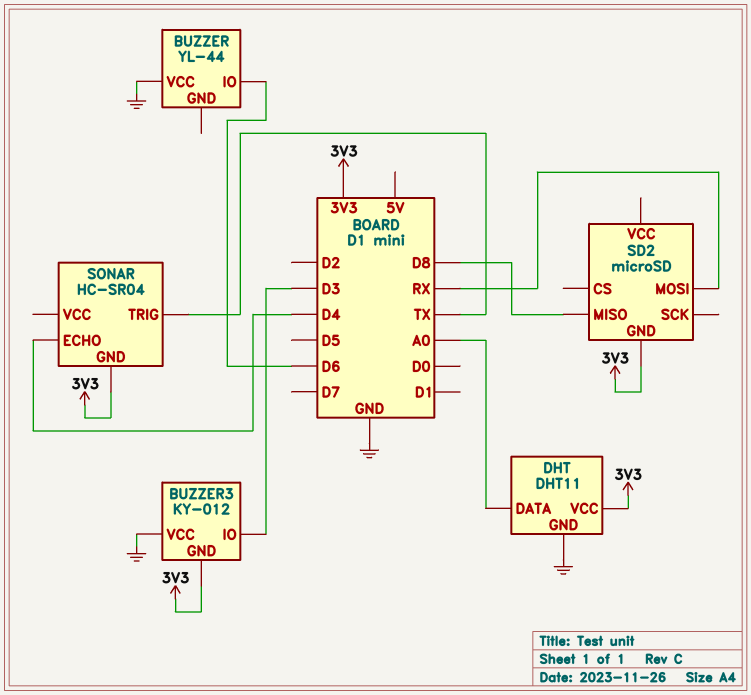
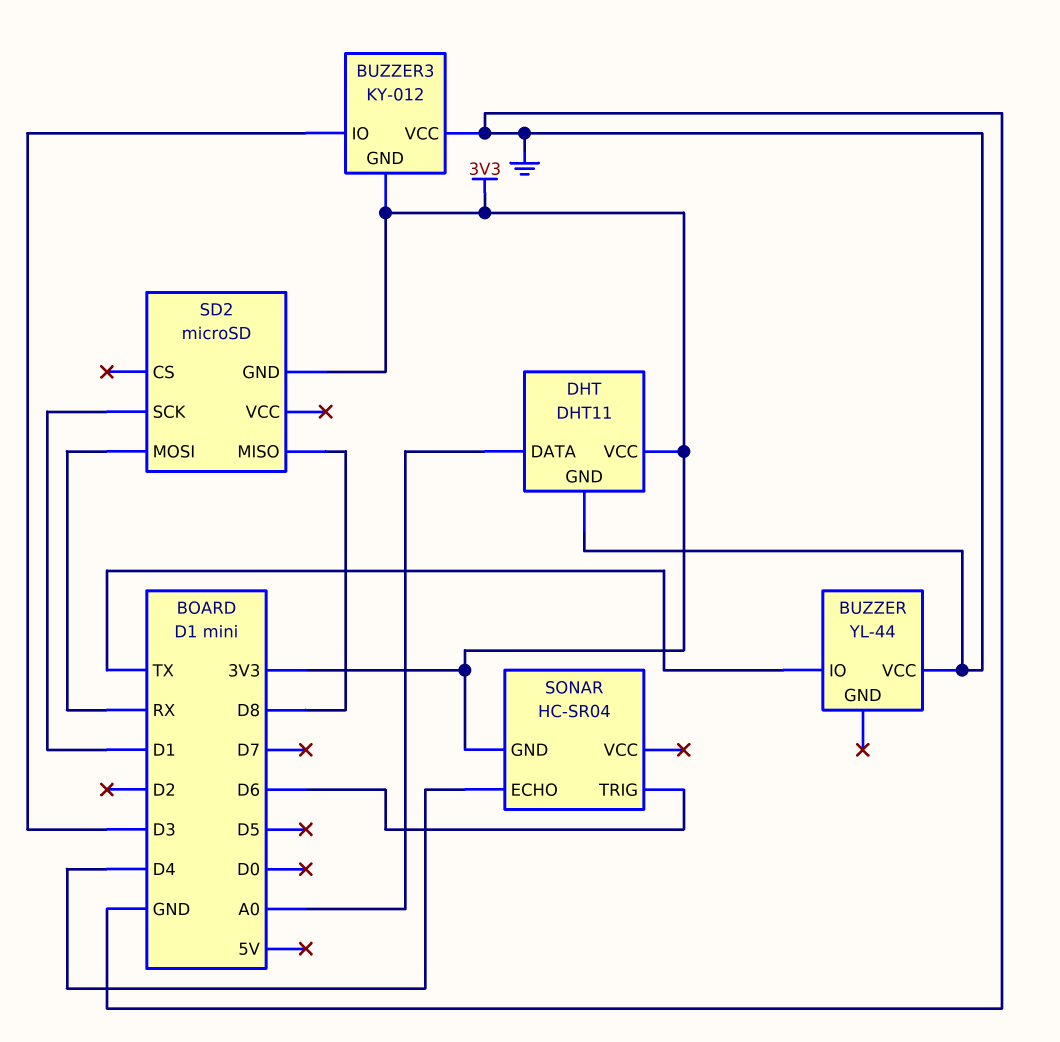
BUZZER pin IO: D6 -> TX
SD2 pin SCK: none -> D1
SONAR pin TRIG: TX -> D6

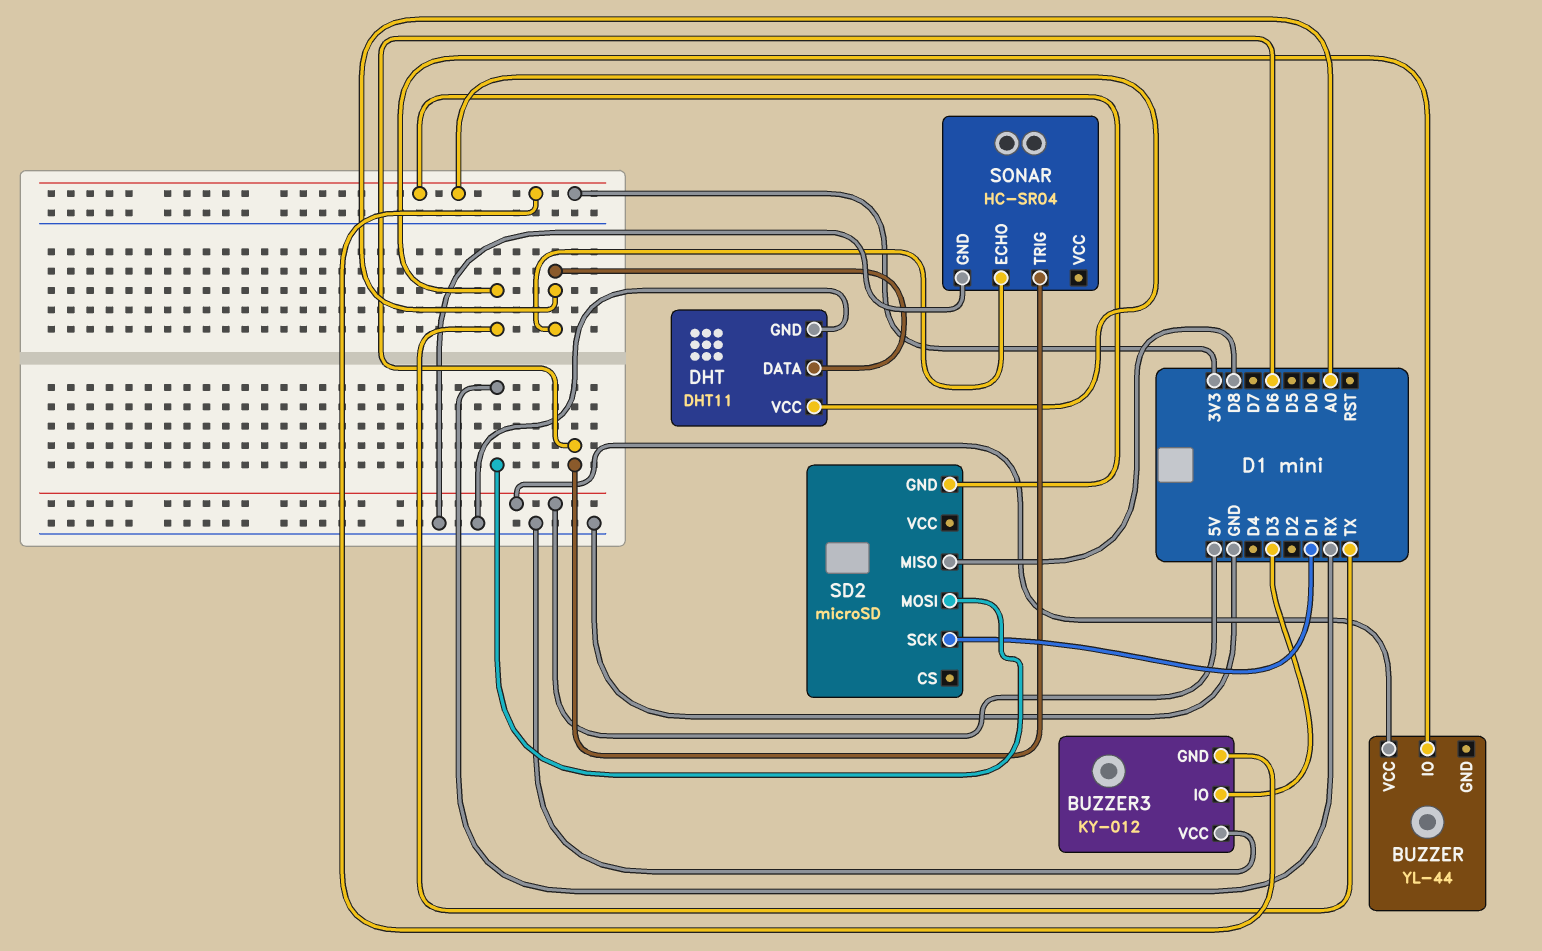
BUZZER pin VCC: GND -> 5V
SONAR pin ECHO: D4 -> A0
SONAR pin GND: 3V3 -> GND

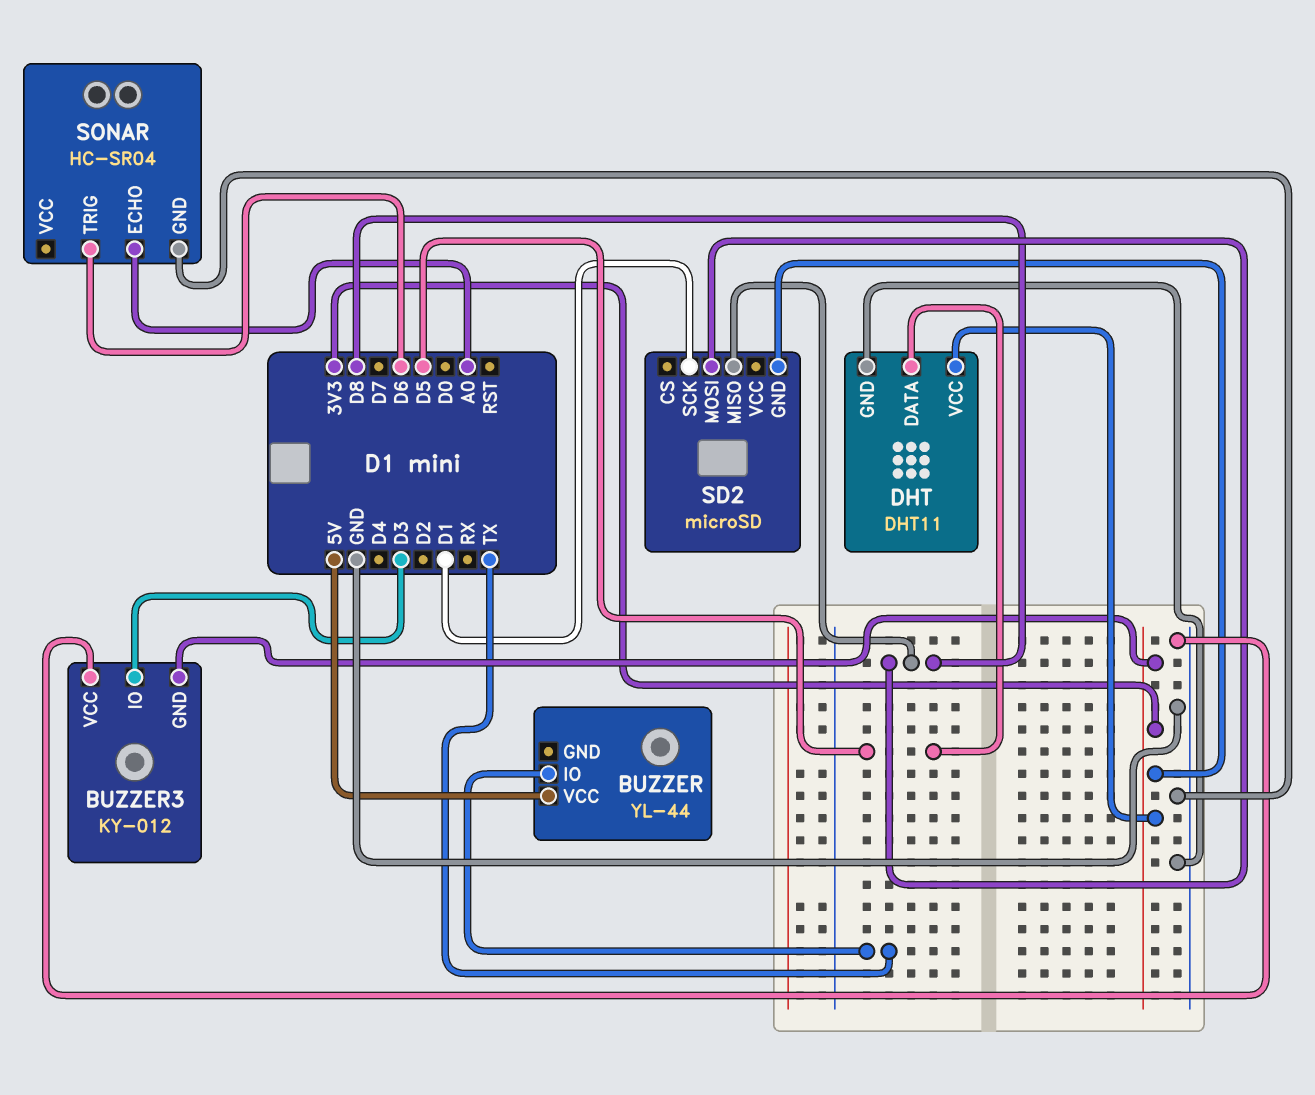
DHT pin DATA: A0 -> D5
SD2 pin MOSI: RX -> D8

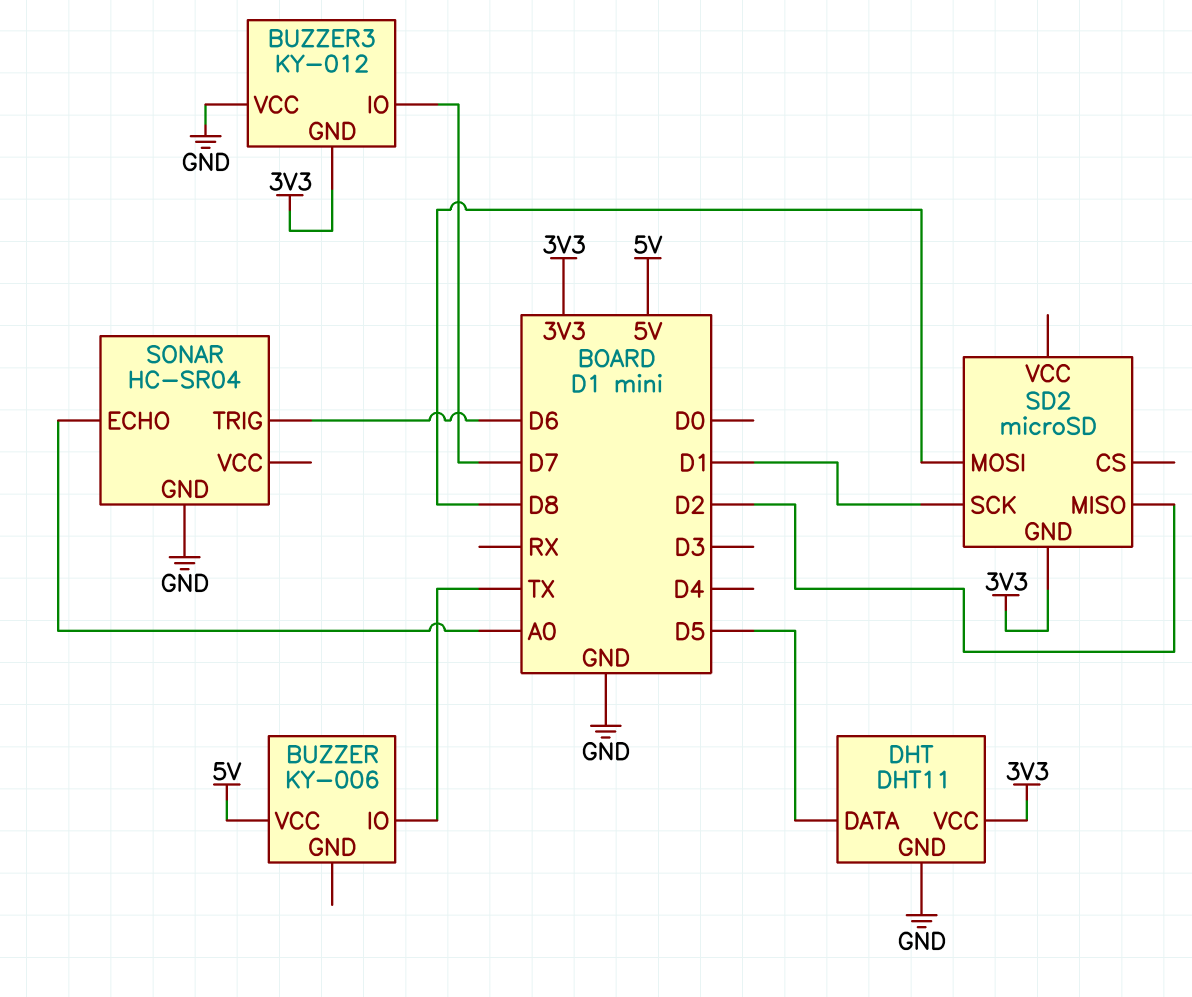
BUZZER: YL-44 -> KY-006
BUZZER3 pin IO: D3 -> D7
SD2 pin MISO: D8 -> D2

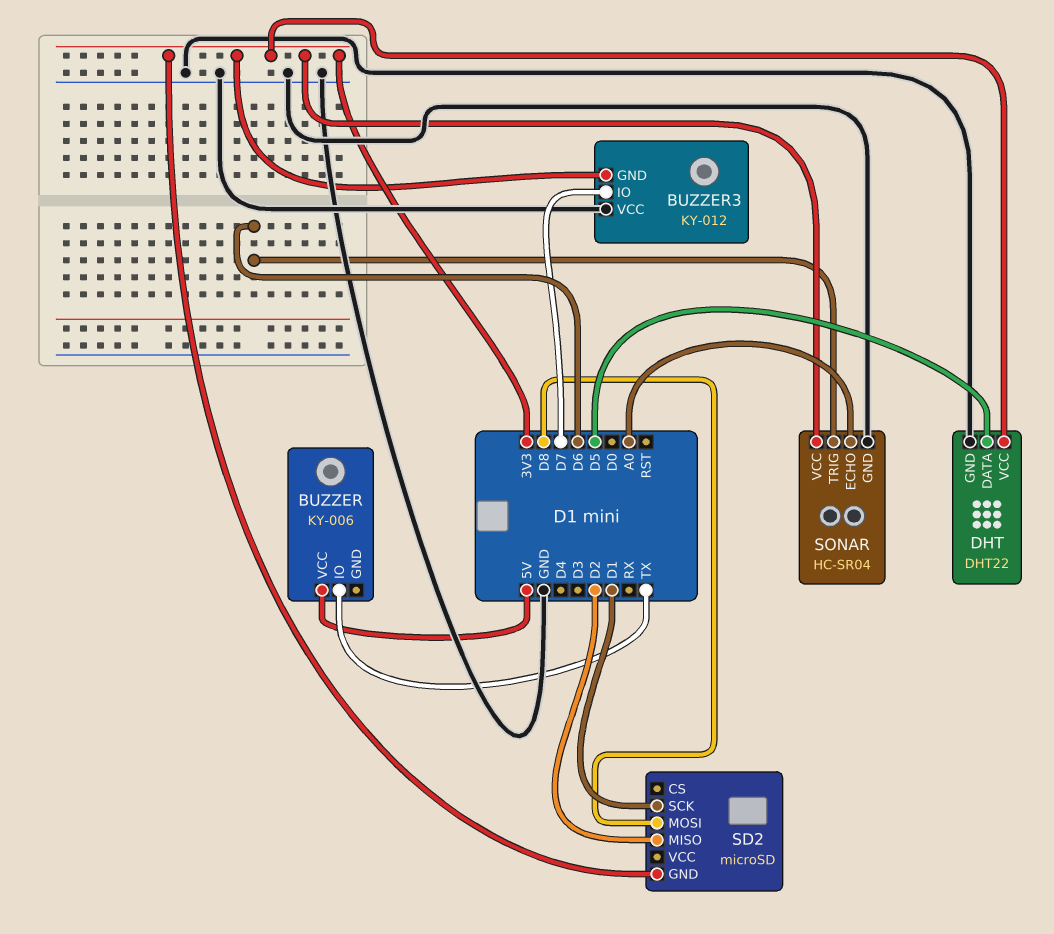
DHT: DHT11 -> DHT22
SONAR pin VCC: none -> 3V3

